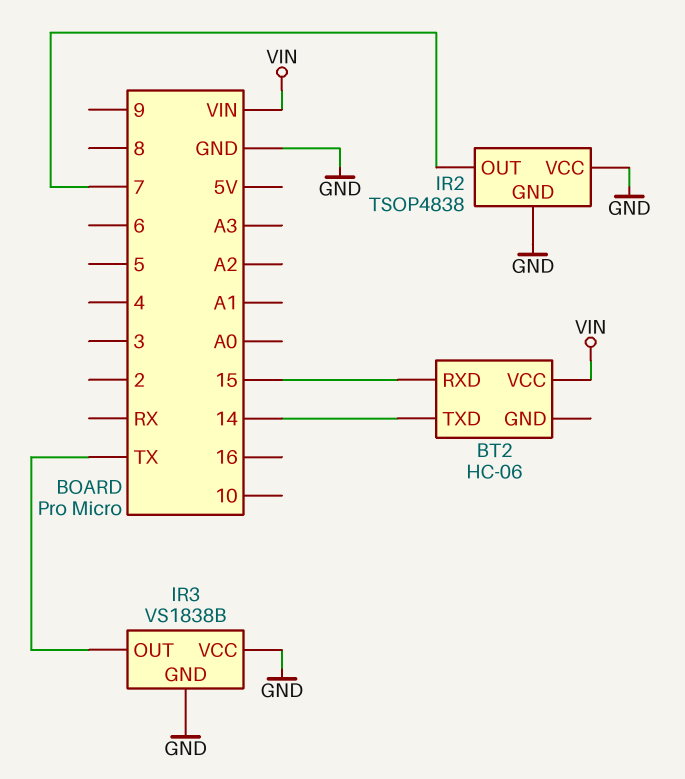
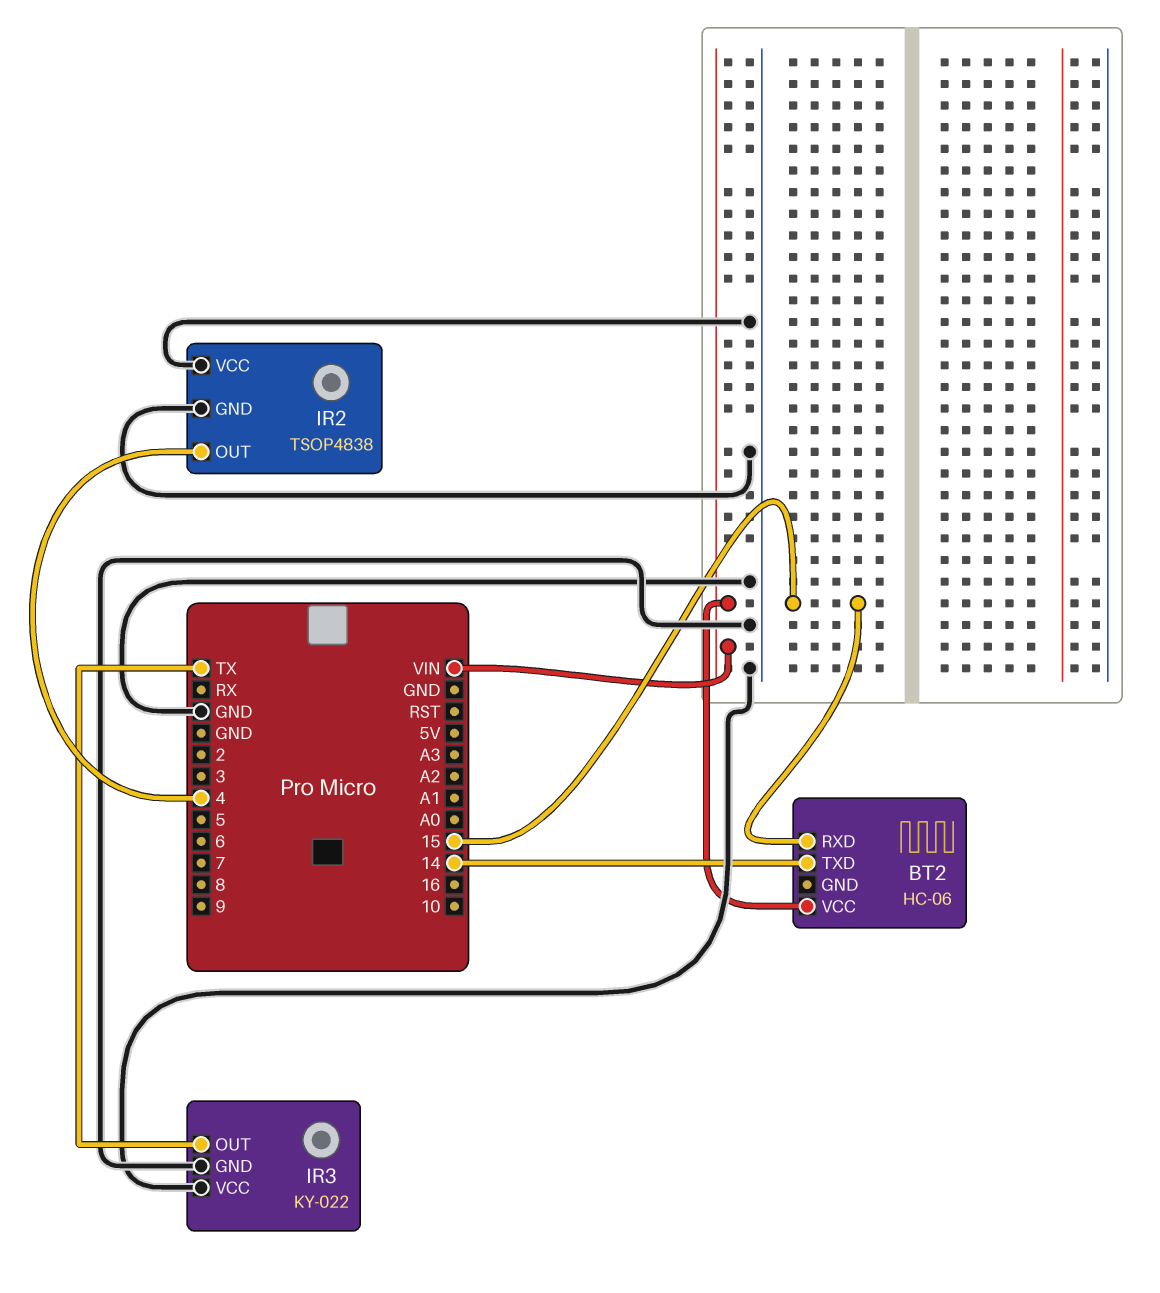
IR2 pin OUT: 7 -> 4
IR3: VS1838B -> KY-022

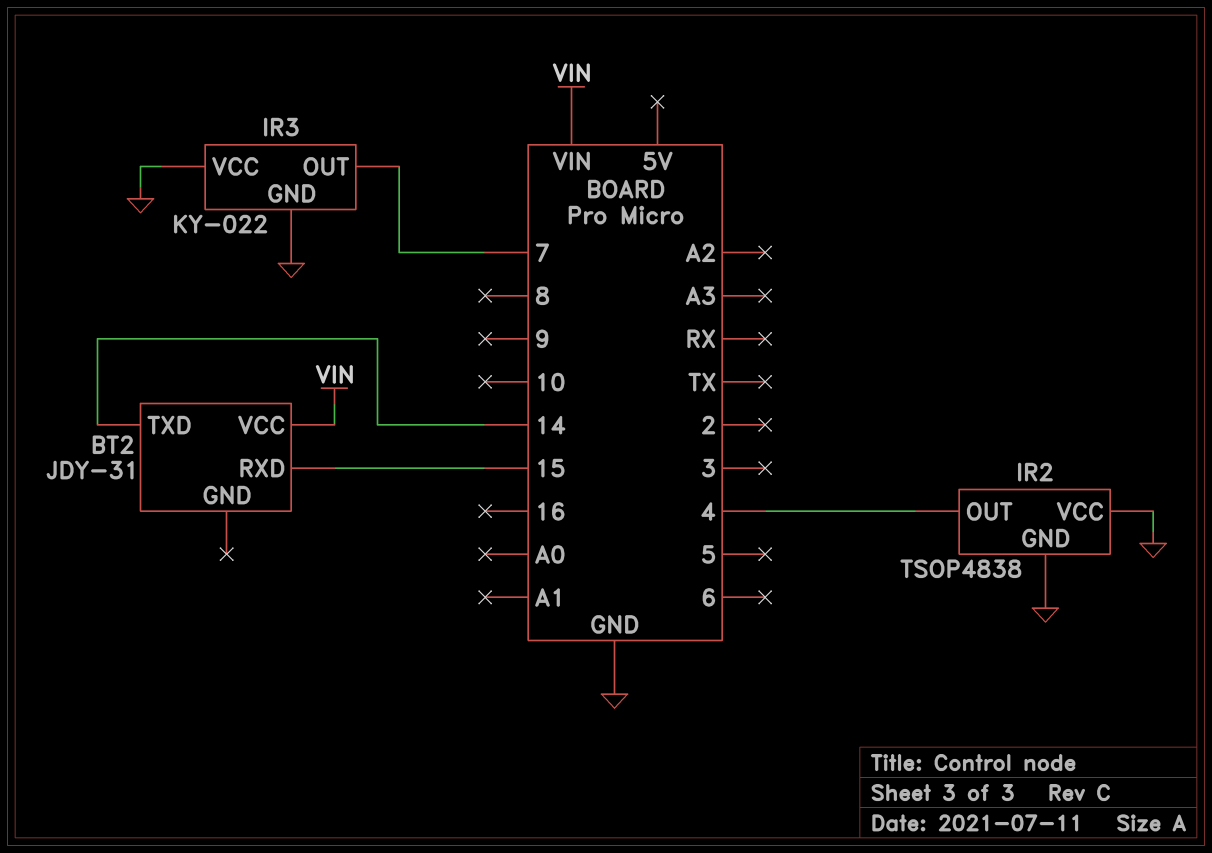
BT2: HC-06 -> JDY-31
IR3 pin OUT: TX -> 7

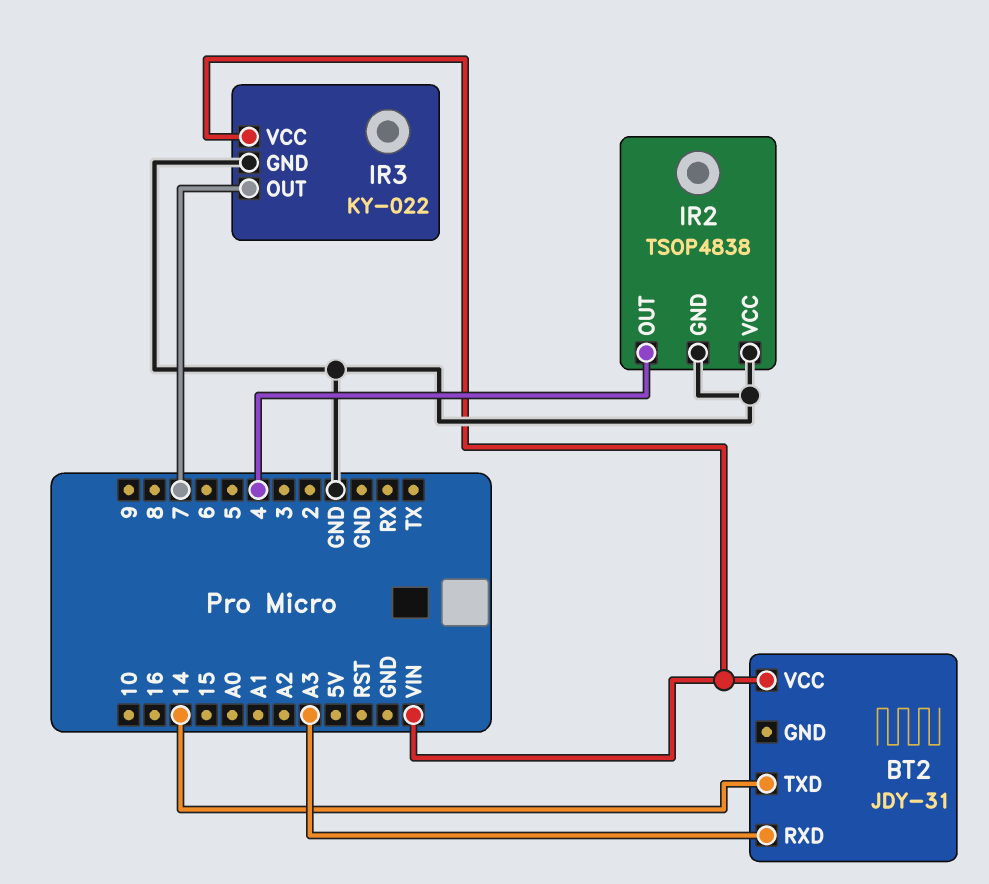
BT2 pin RXD: 15 -> A3
IR3 pin VCC: GND -> VIN

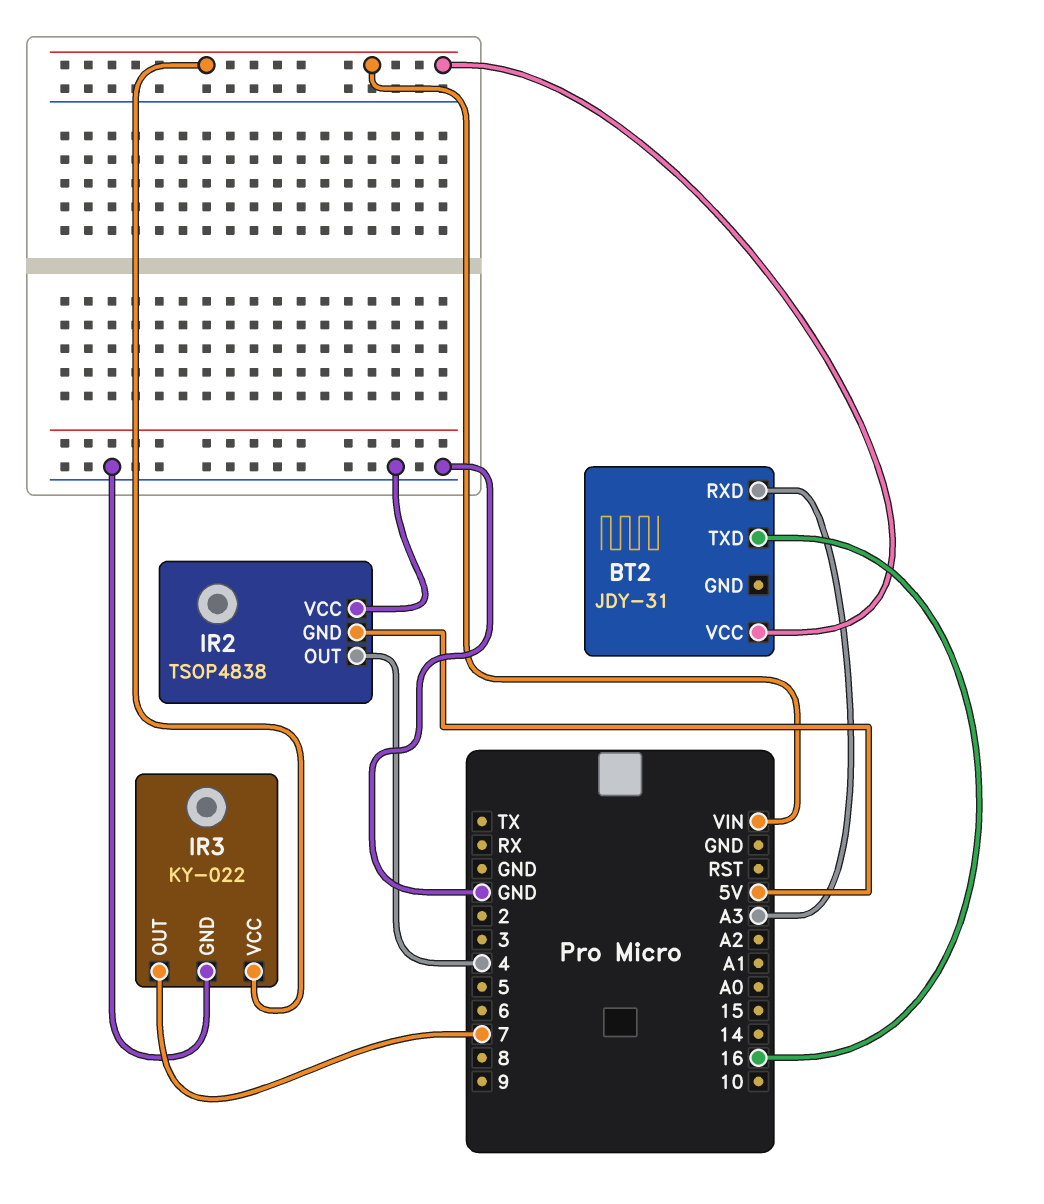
BT2 pin TXD: 14 -> 16
IR2 pin GND: GND -> 5V

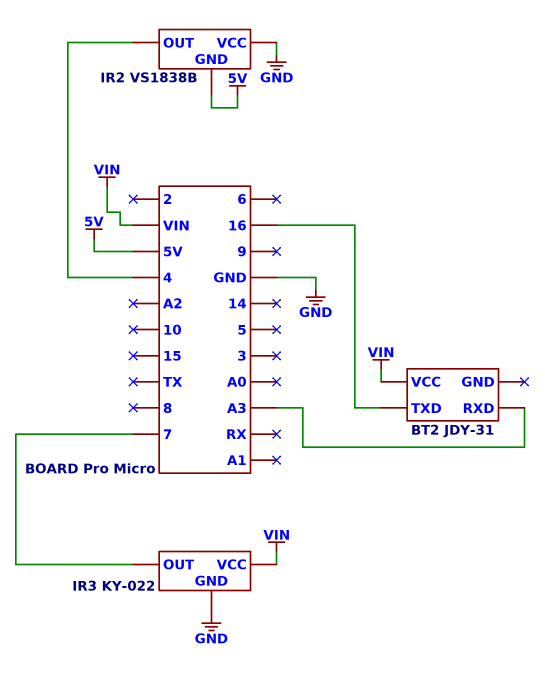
IR2: TSOP4838 -> VS1838B

